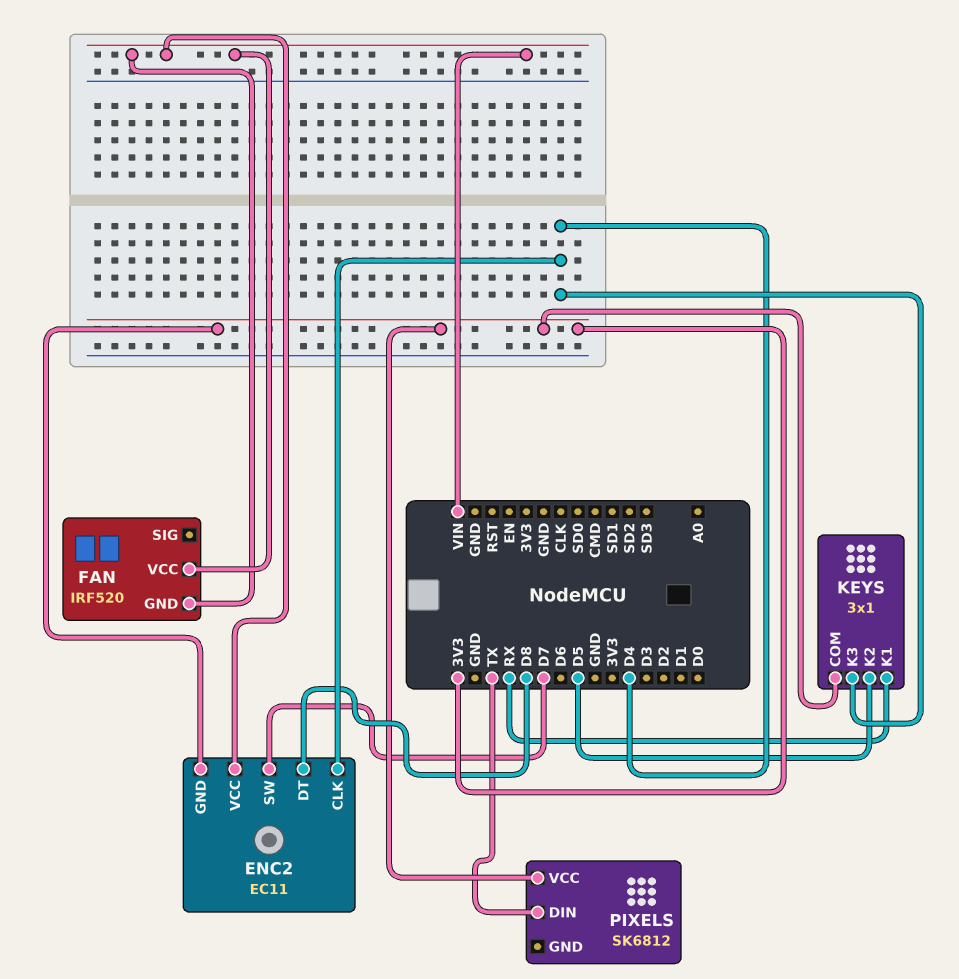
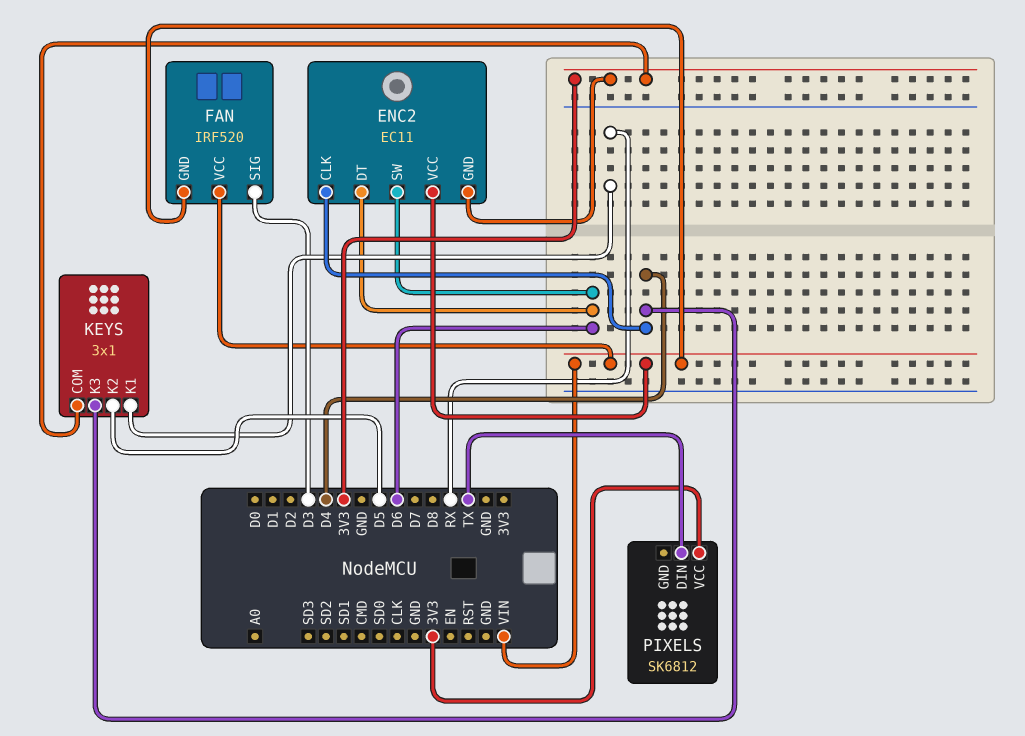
ENC2 pin DT: D8 -> D6
ENC2 pin SW: D7 -> D6
FAN pin SIG: none -> D3

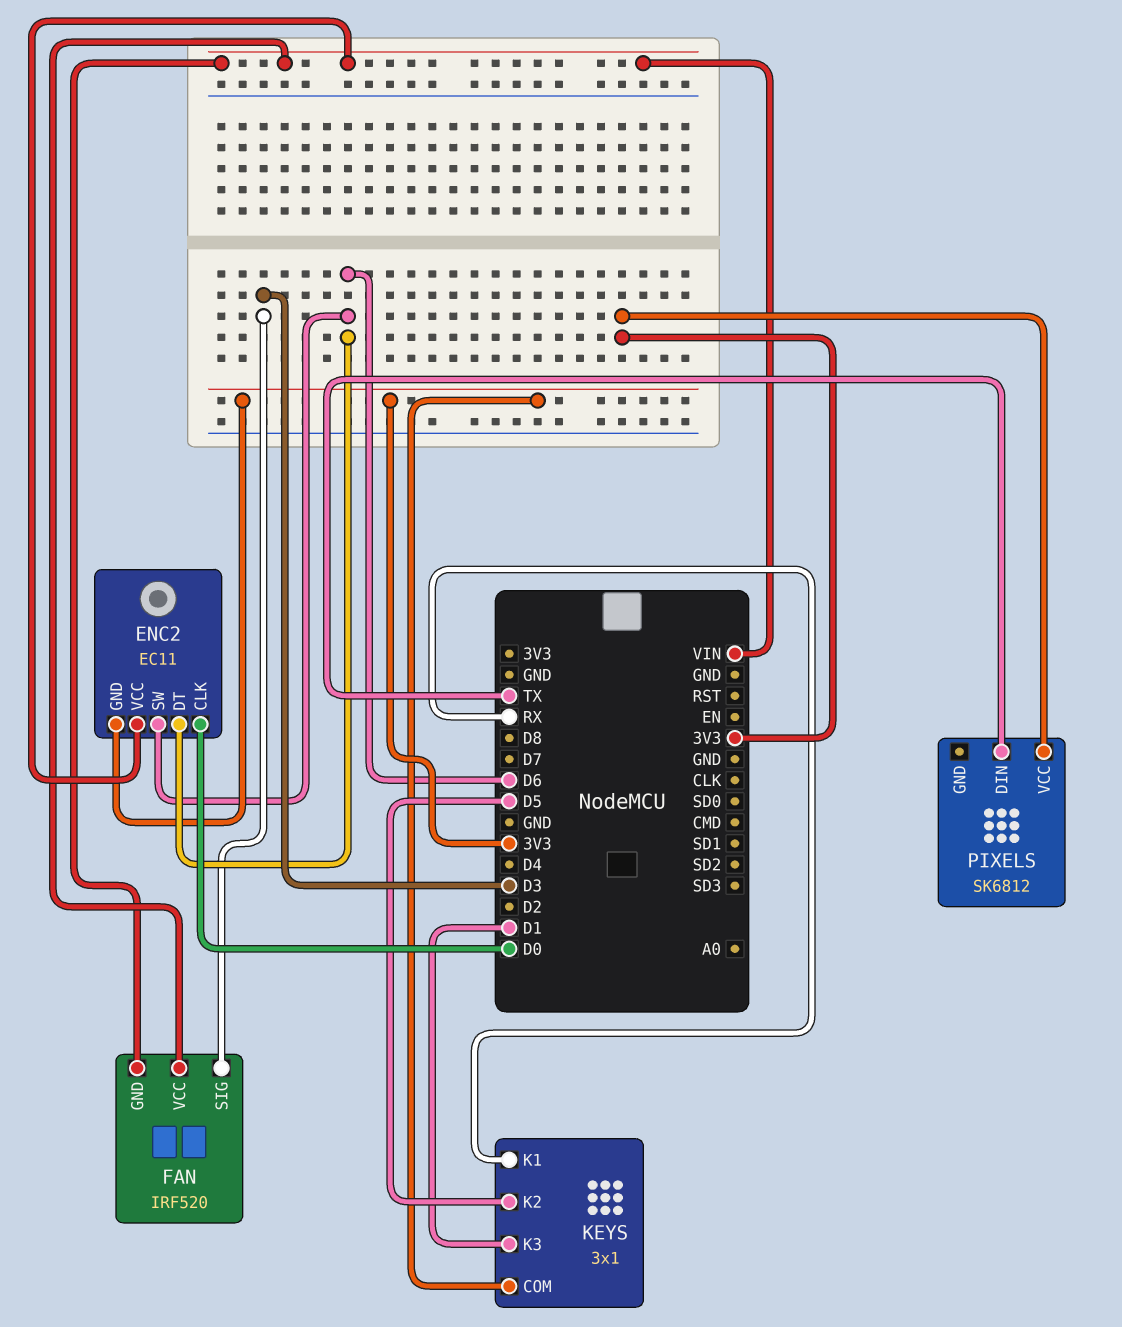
ENC2 pin CLK: D4 -> D0
KEYS pin K3: D4 -> D1

